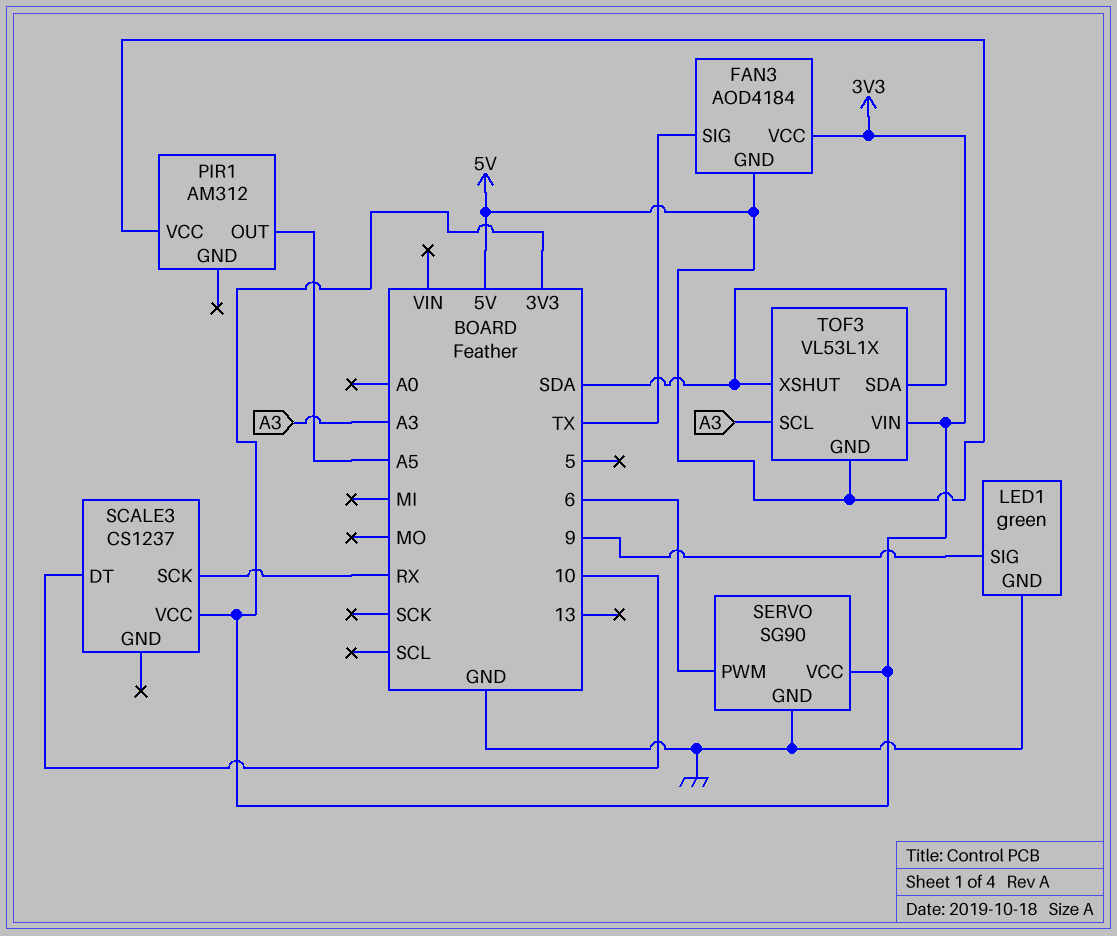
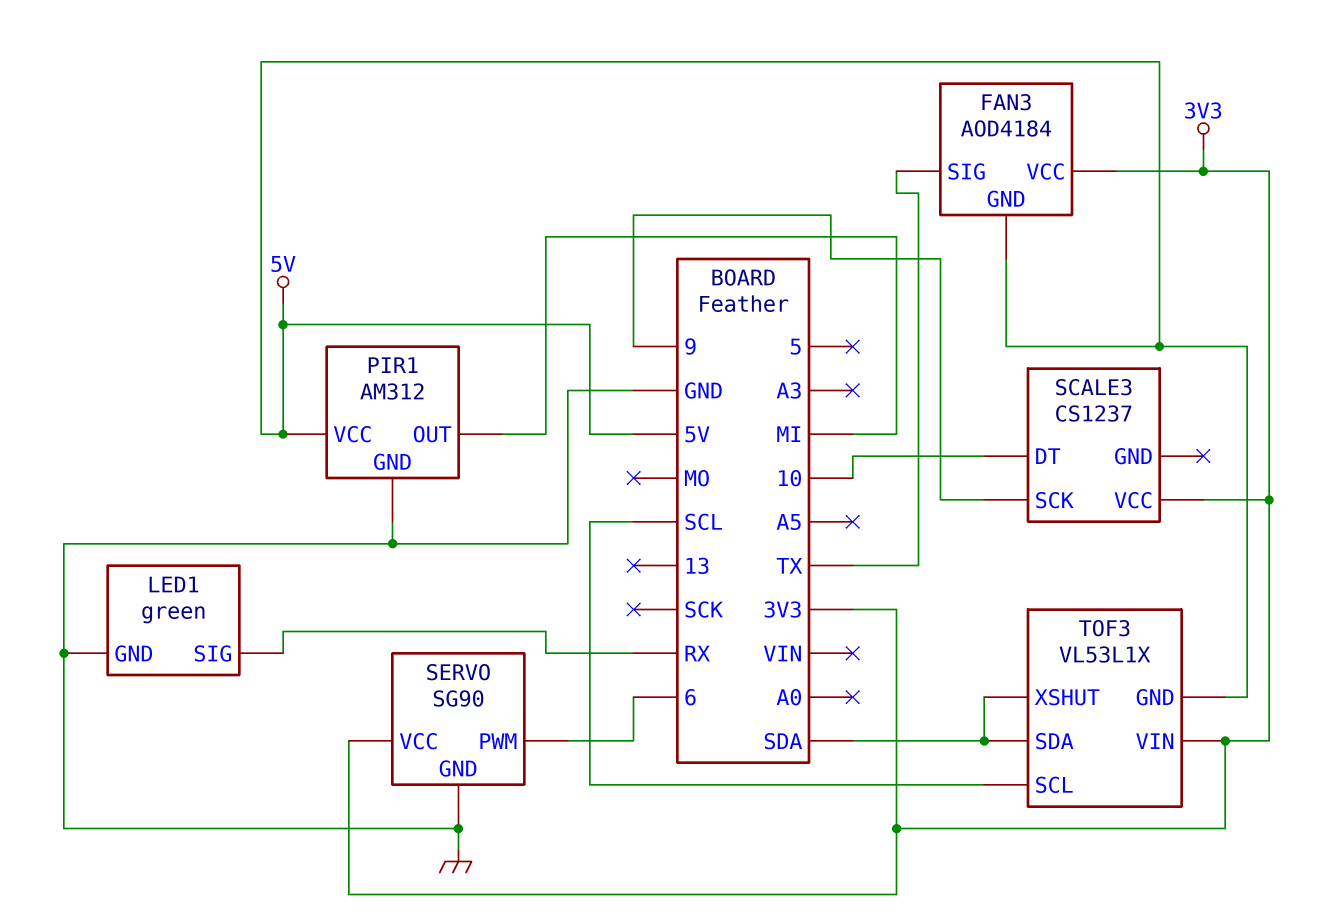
LED1 pin SIG: 9 -> RX
PIR1 pin GND: none -> GND
PIR1 pin OUT: A5 -> MI
SCALE3 pin SCK: RX -> 9
TOF3 pin SCL: A3 -> SCL

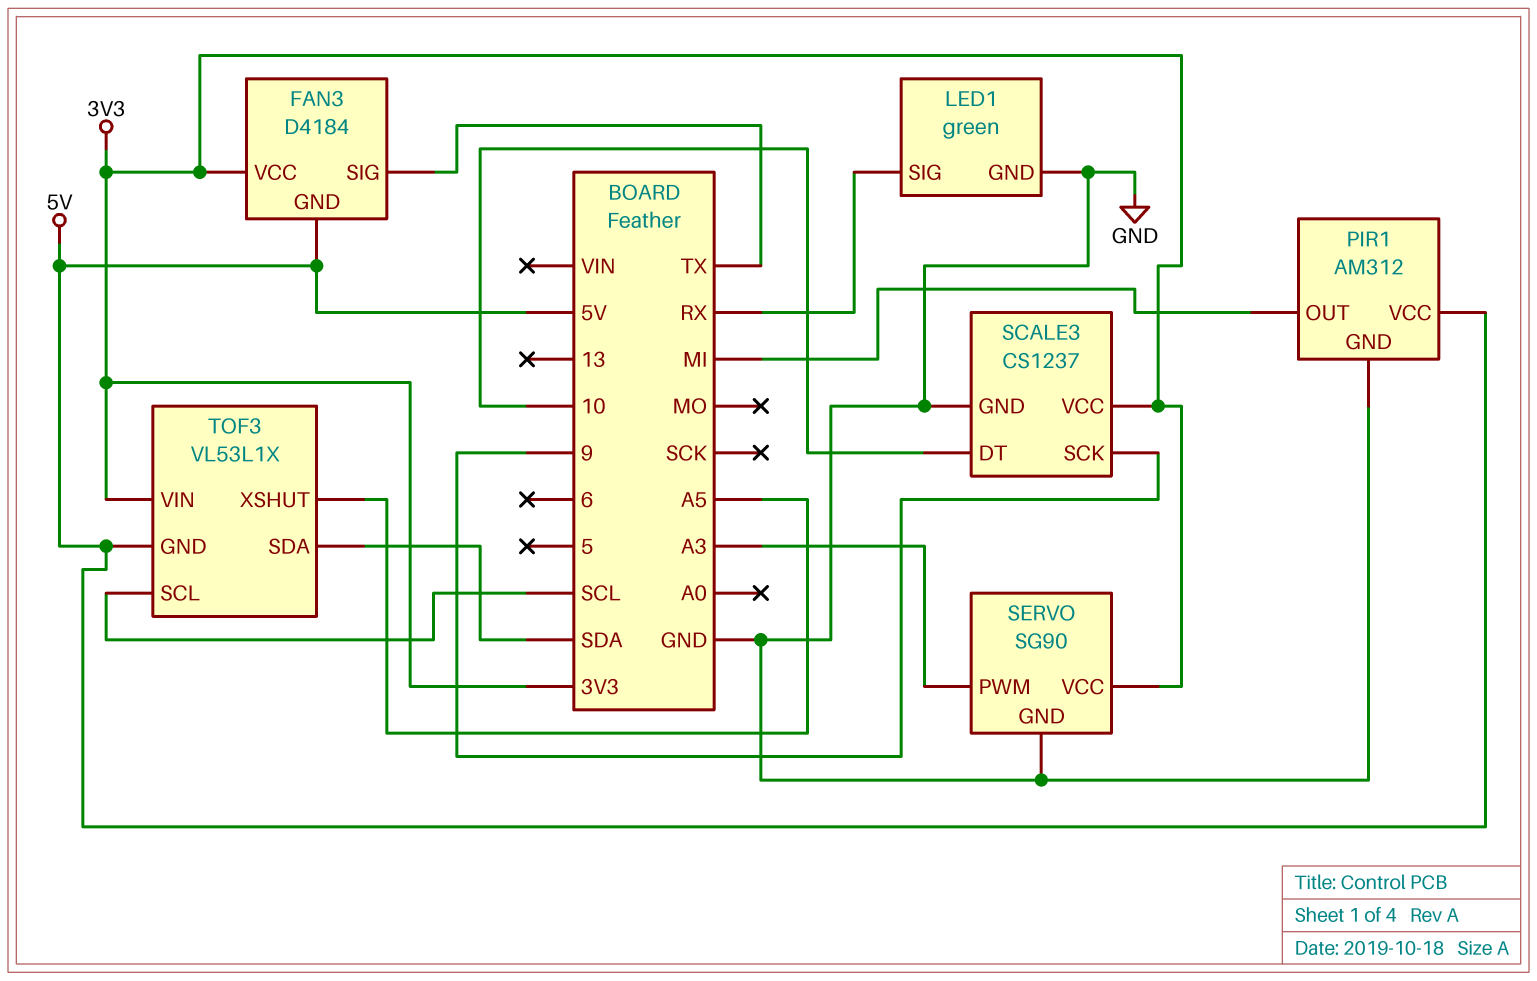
FAN3: AOD4184 -> D4184
SCALE3 pin GND: none -> GND
SERVO pin PWM: 6 -> A3
TOF3 pin XSHUT: SDA -> A5

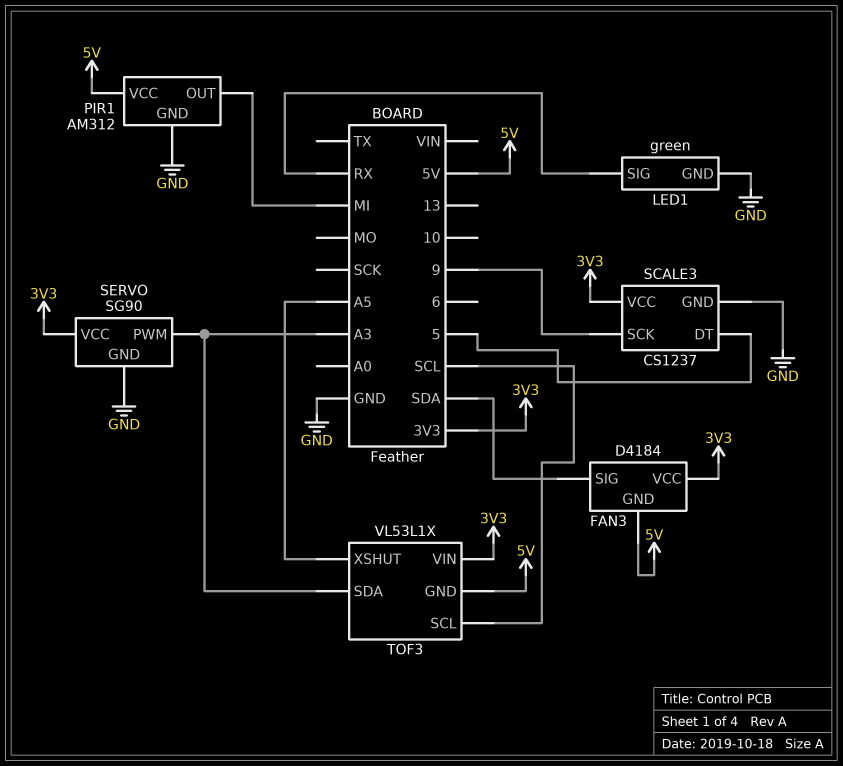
FAN3 pin SIG: TX -> SDA
SCALE3 pin DT: 10 -> 5
TOF3 pin SDA: SDA -> A3

